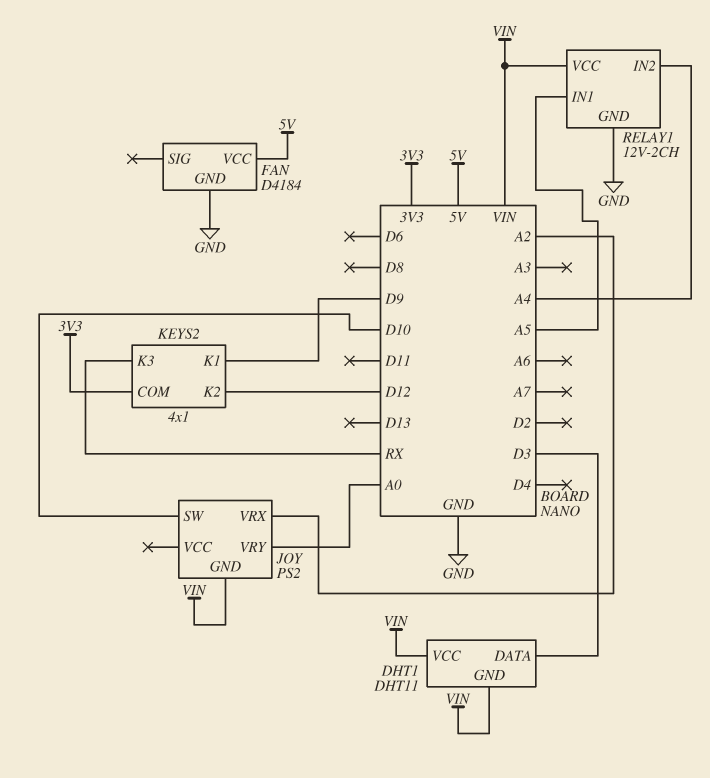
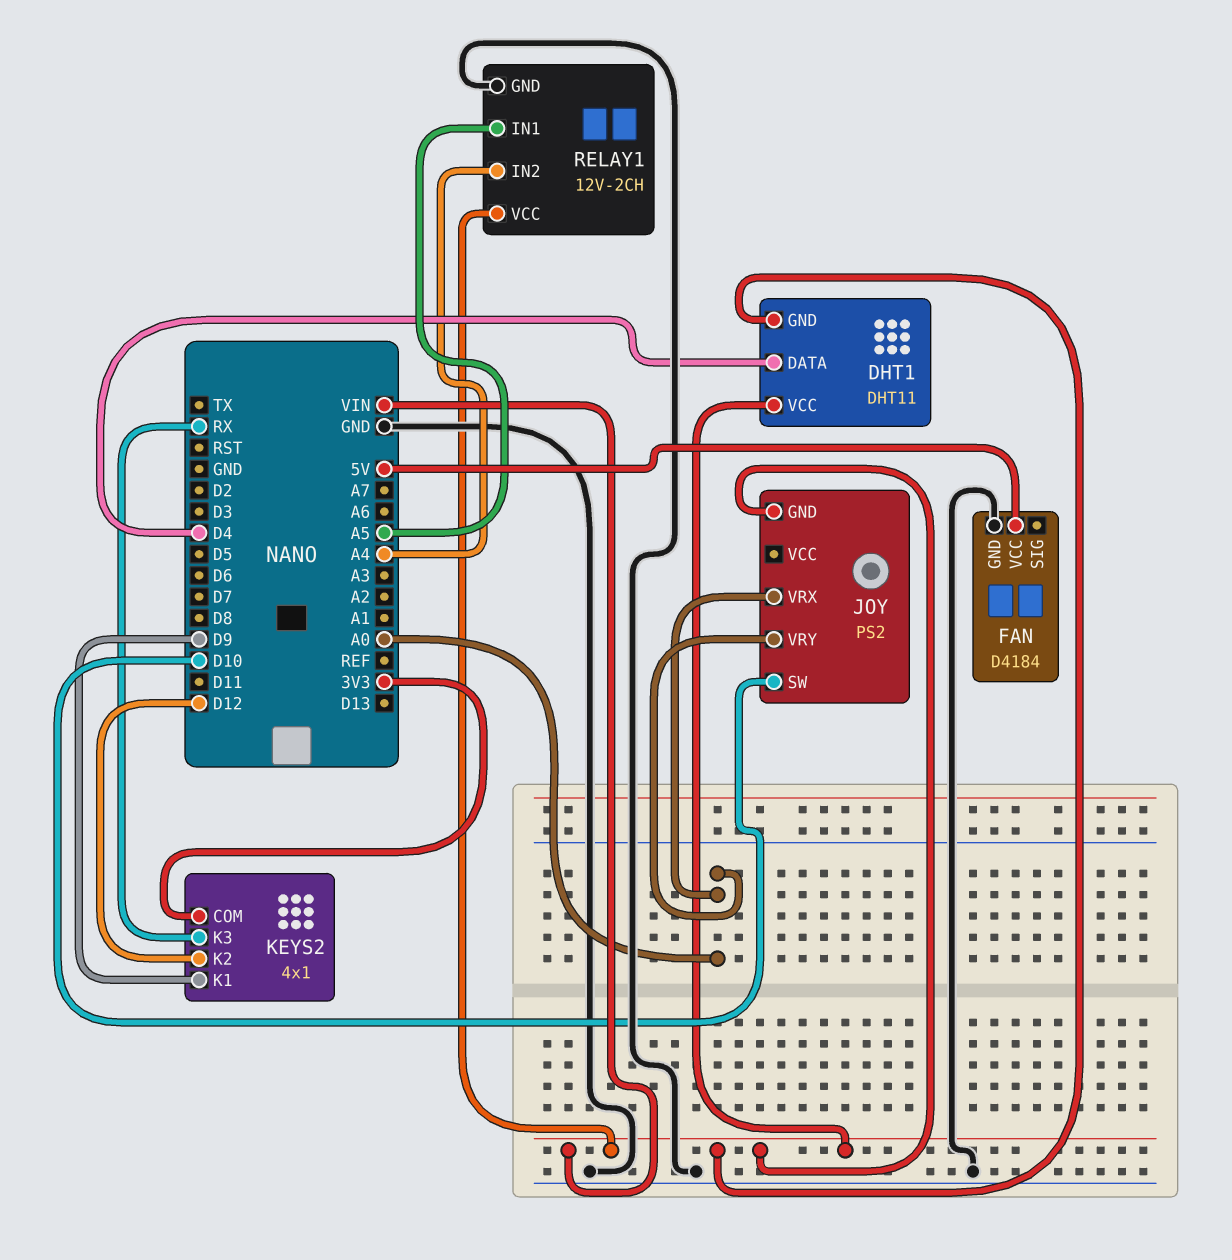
DHT1 pin DATA: D3 -> D4
JOY pin VRX: A2 -> A0

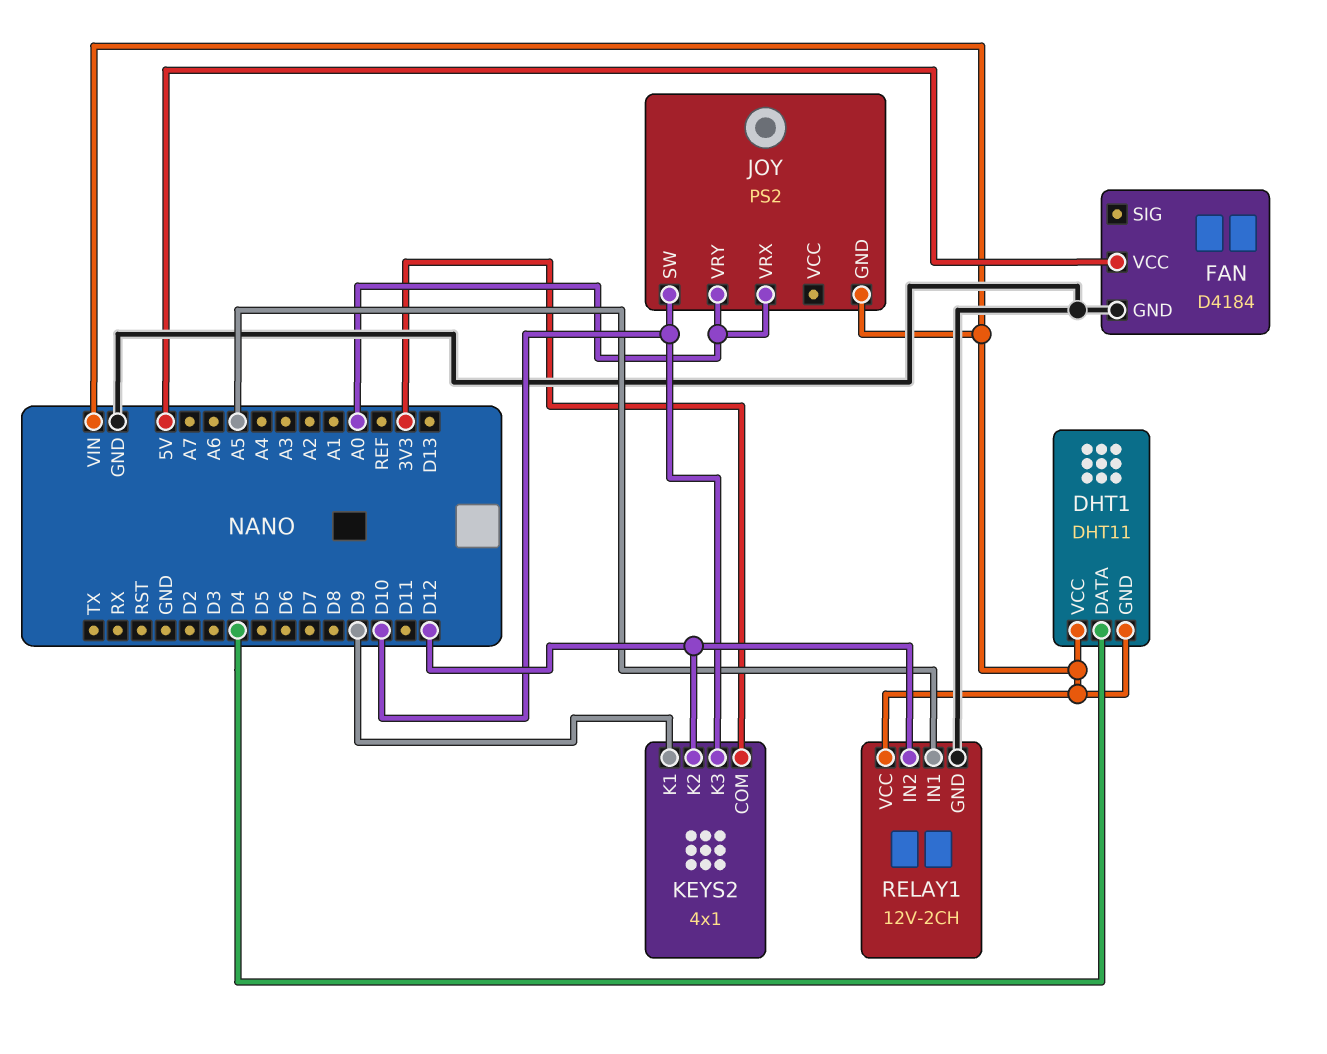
KEYS2 pin K3: RX -> D10
RELAY1 pin IN2: A4 -> D12

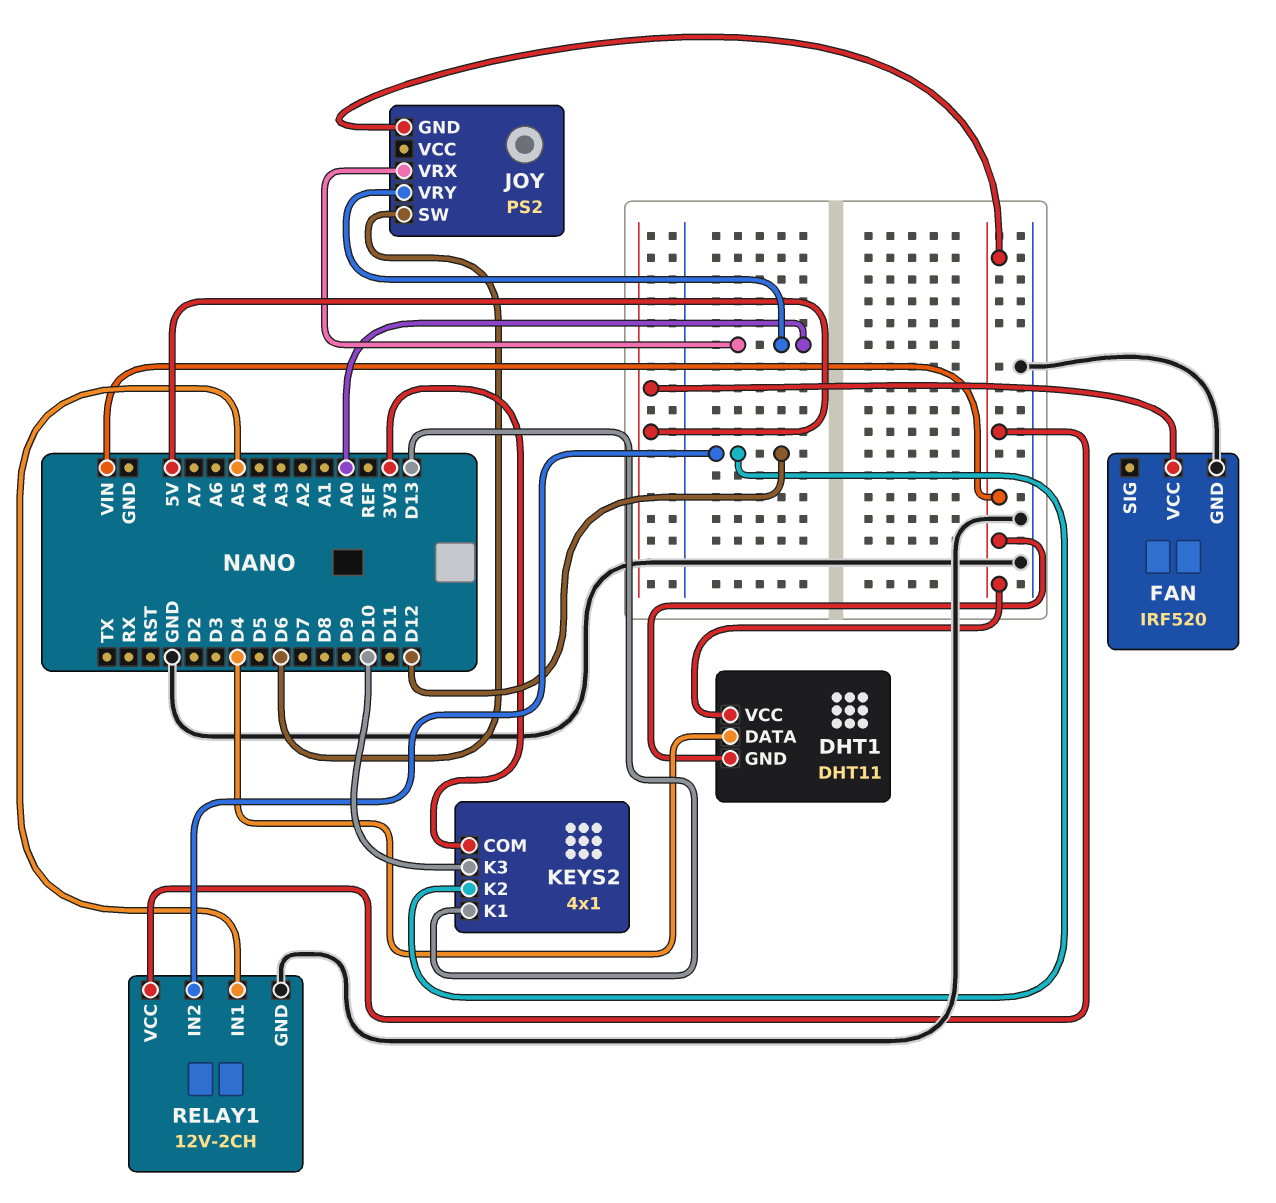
FAN: D4184 -> IRF520
JOY pin SW: D10 -> D6
KEYS2 pin K1: D9 -> D13

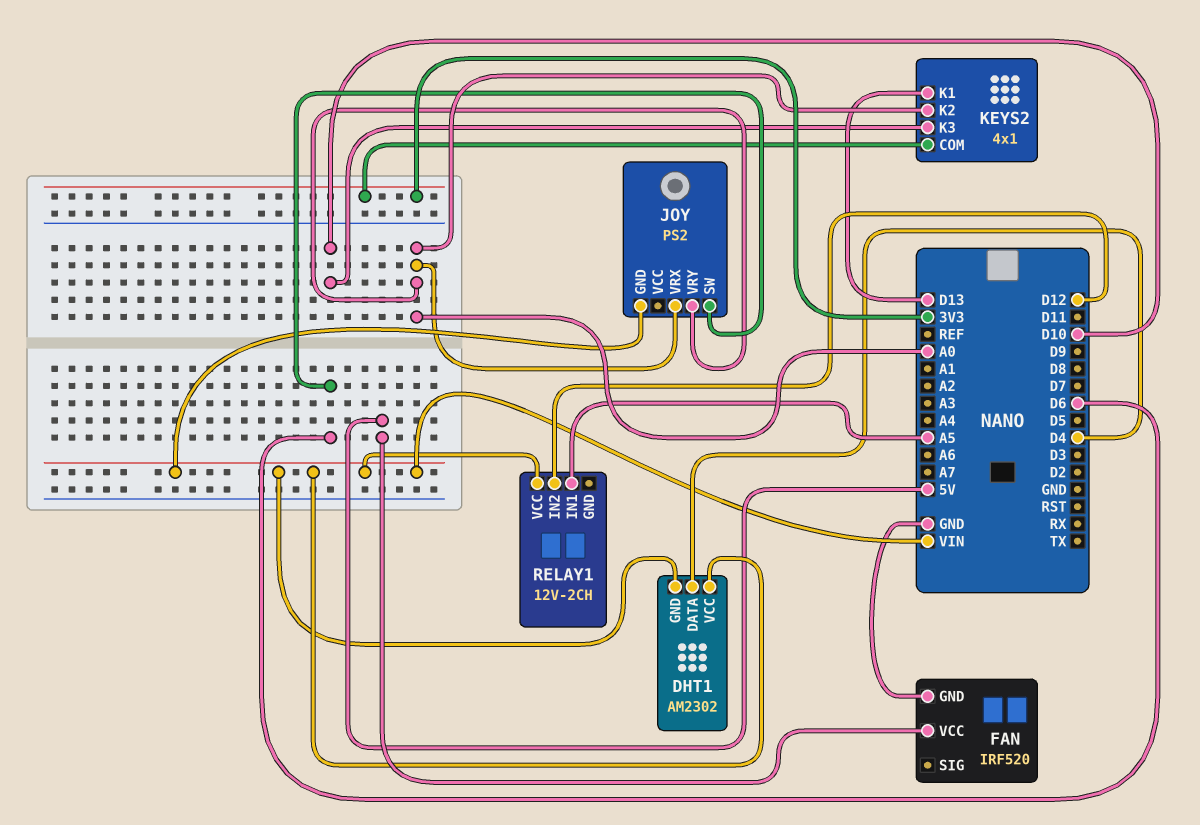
DHT1: DHT11 -> AM2302
KEYS2 pin K2: D12 -> A0
RELAY1 pin GND: GND -> none

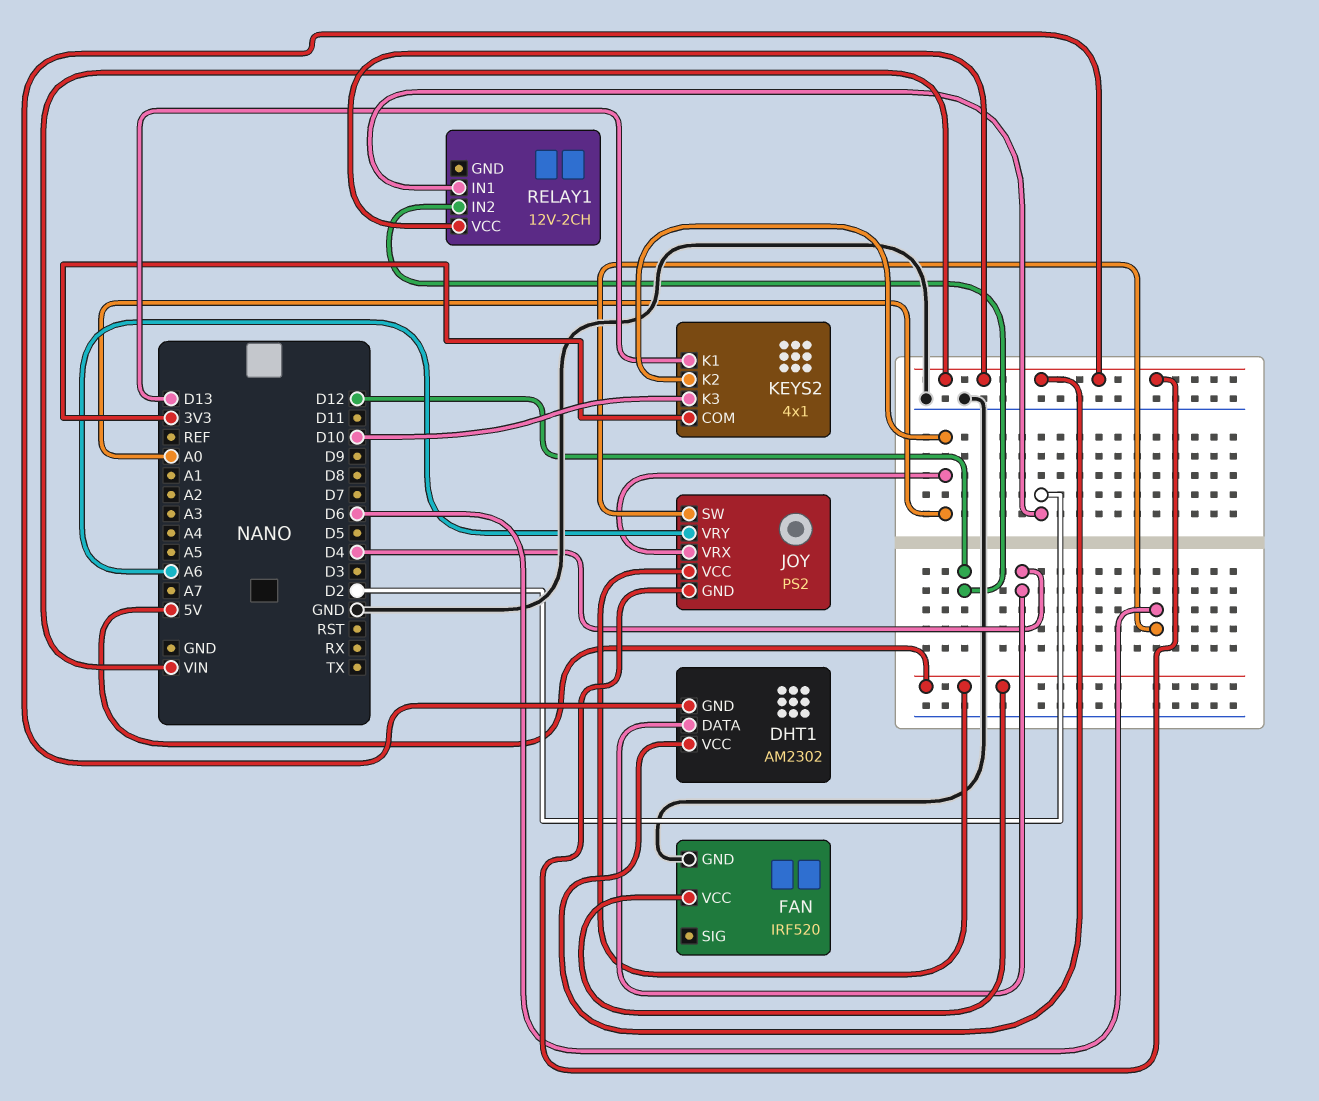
JOY pin VCC: none -> 5V
JOY pin VRY: A0 -> A6
RELAY1 pin IN1: A5 -> D2

